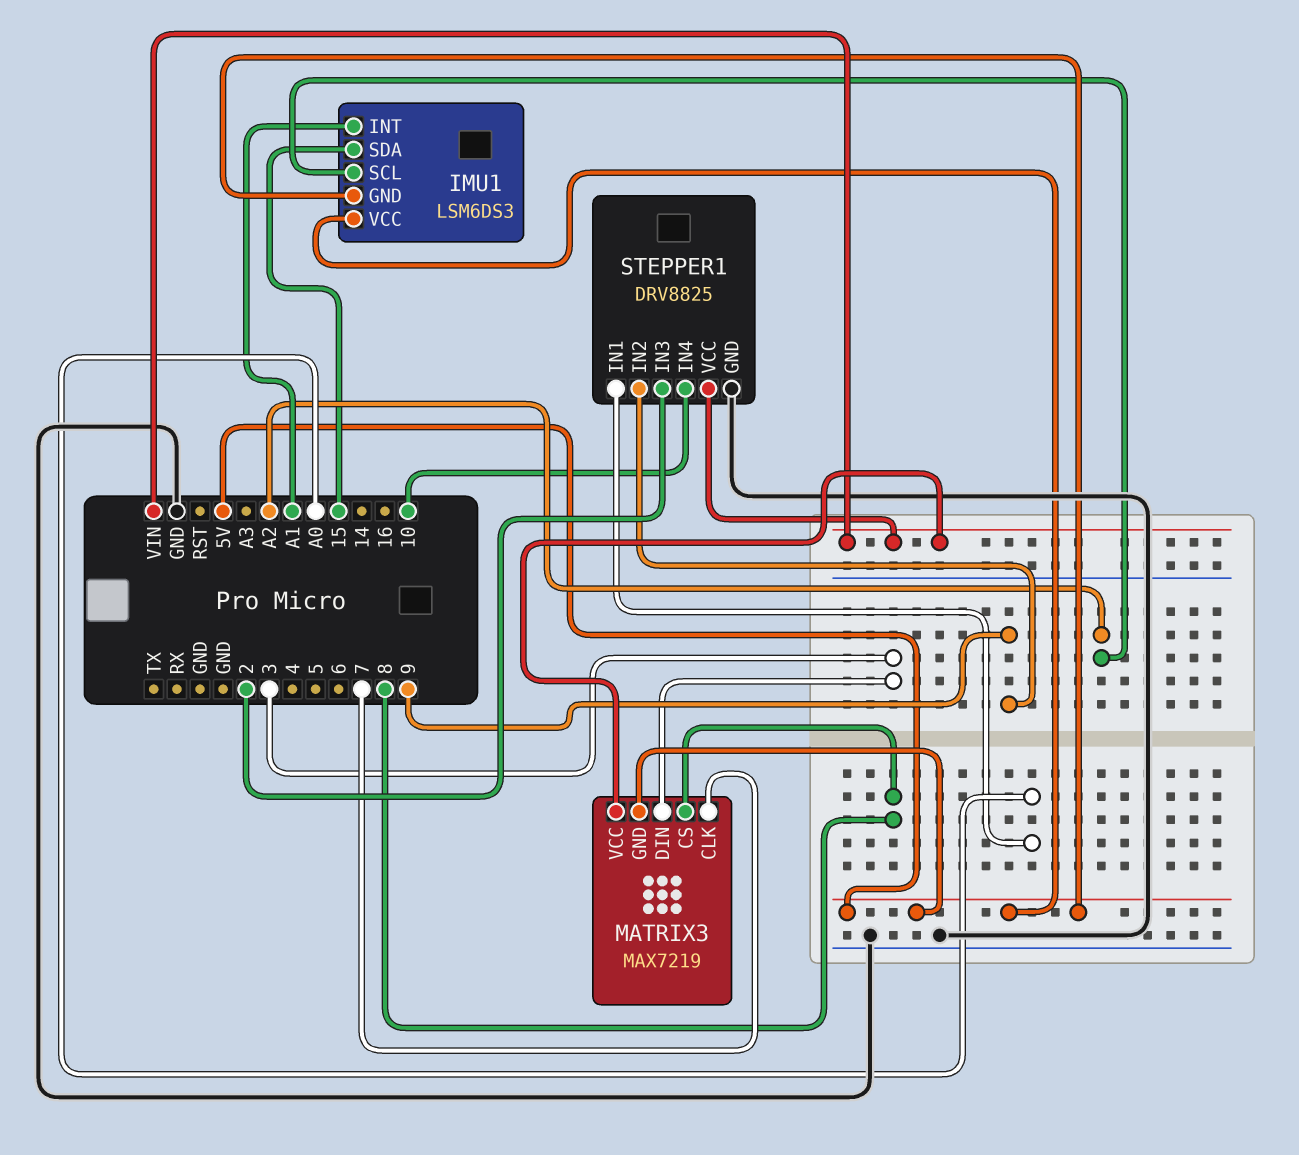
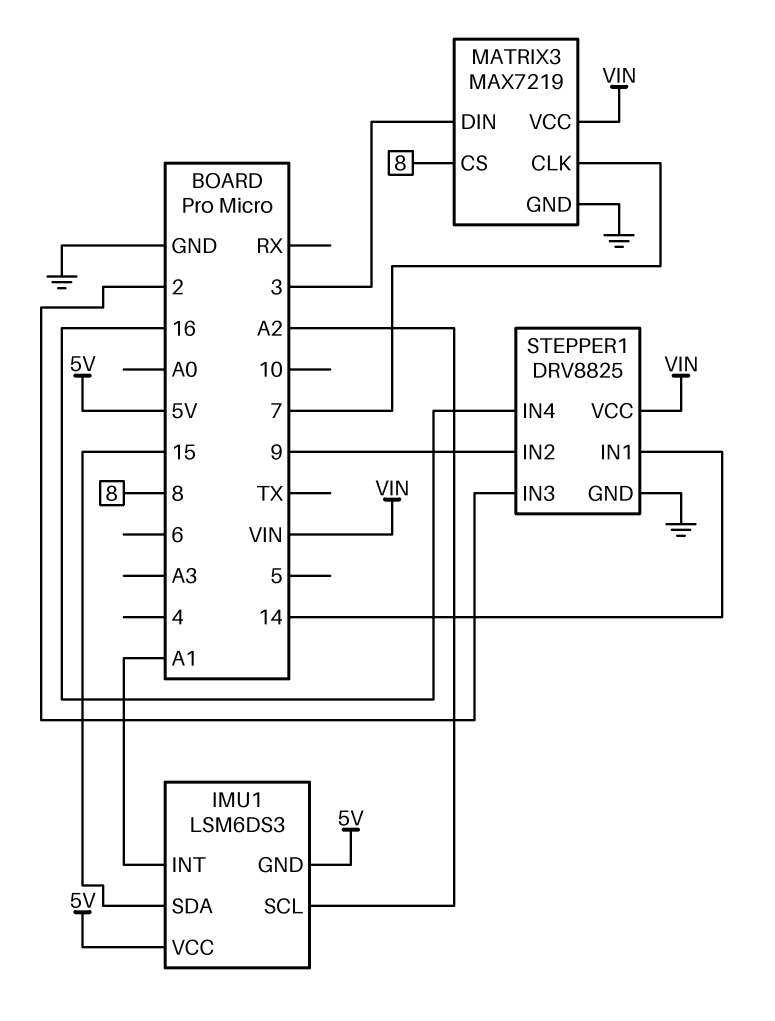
MATRIX3 pin GND: 5V -> GND
STEPPER1 pin IN1: A0 -> 14
STEPPER1 pin IN4: 10 -> 16

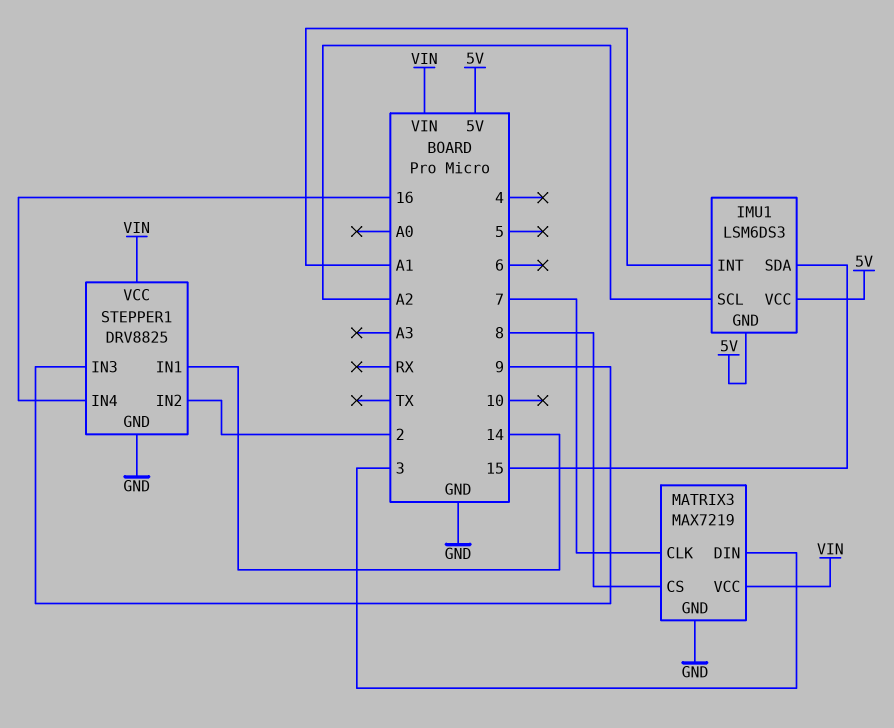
STEPPER1 pin IN2: 9 -> 2
STEPPER1 pin IN3: 2 -> 9

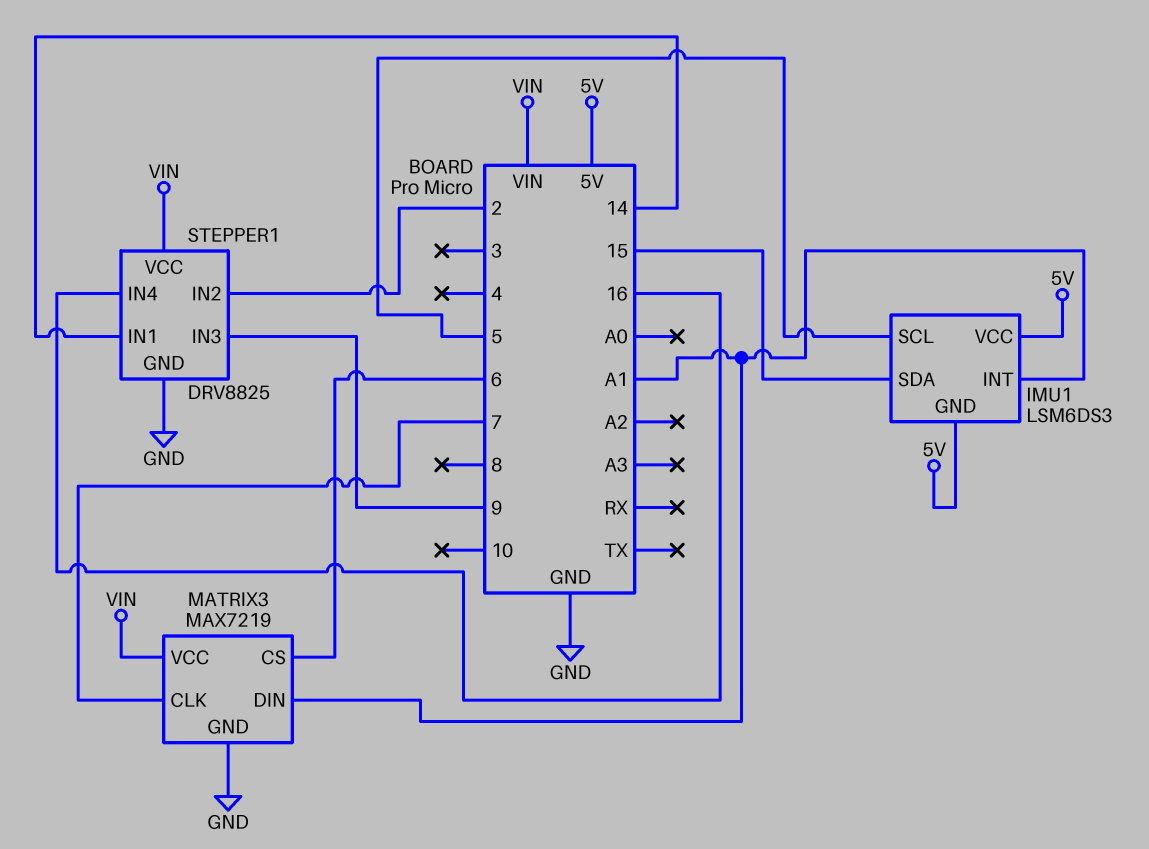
IMU1 pin SCL: A2 -> 5
MATRIX3 pin CS: 8 -> 6
MATRIX3 pin DIN: 3 -> A1

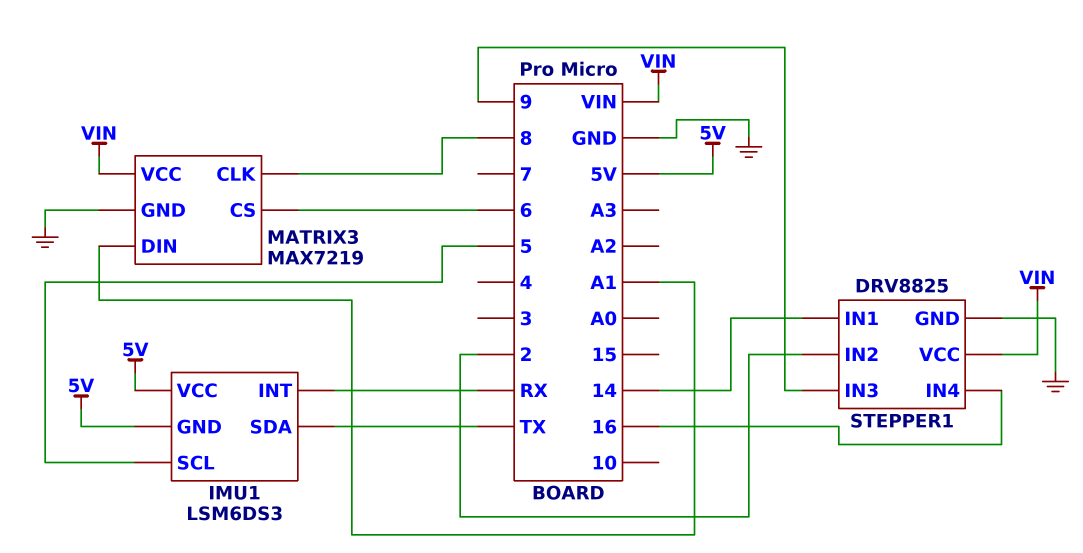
IMU1 pin INT: A1 -> RX
IMU1 pin SDA: 15 -> TX
MATRIX3 pin CLK: 7 -> 8

